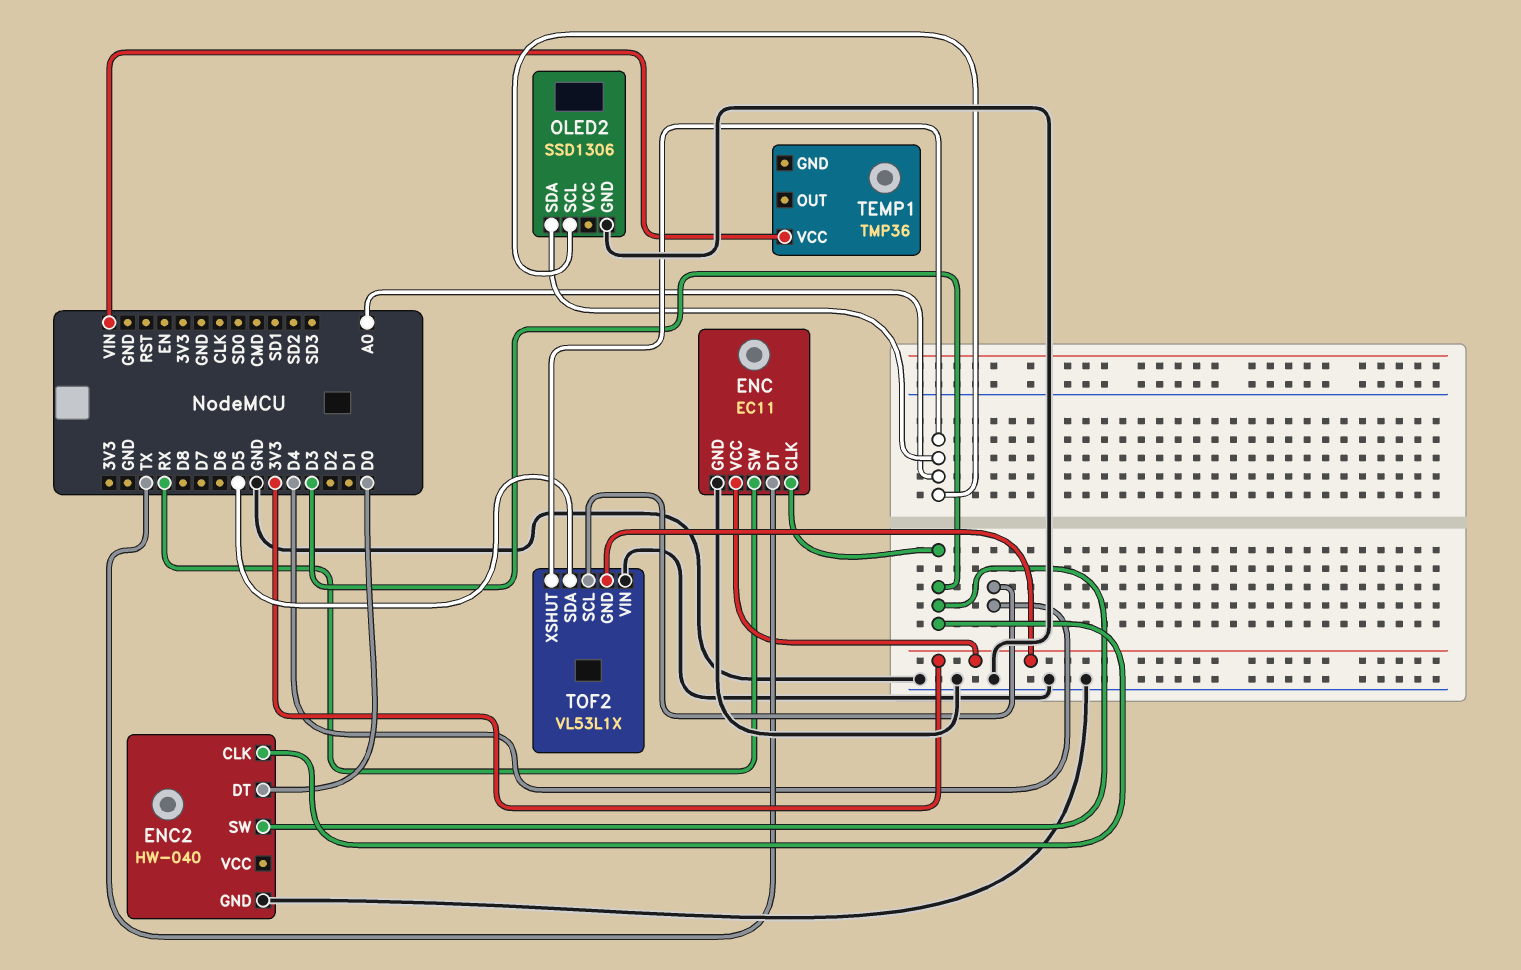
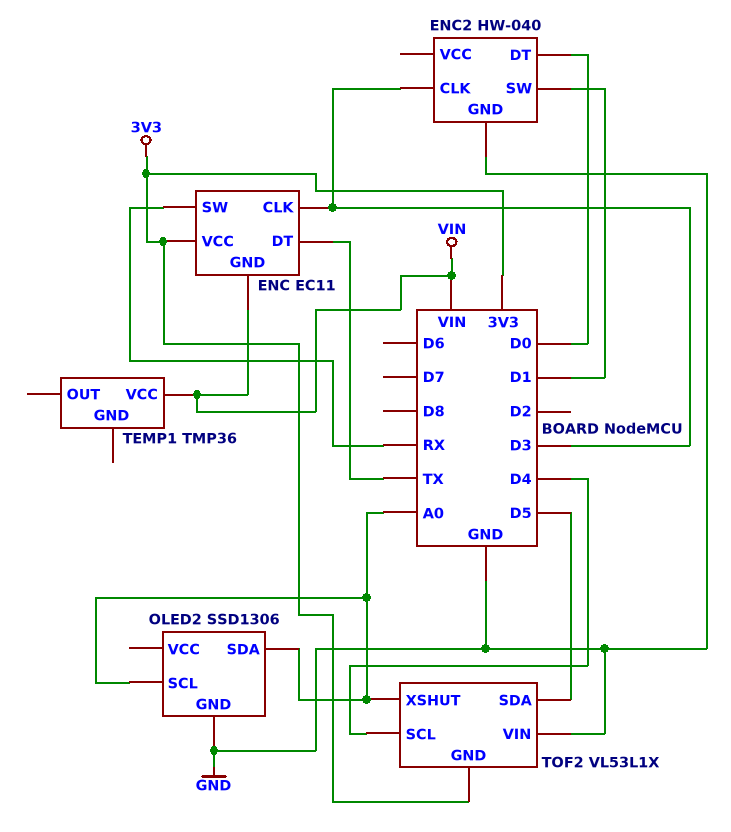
ENC pin GND: GND -> VIN
ENC2 pin SW: D3 -> D1

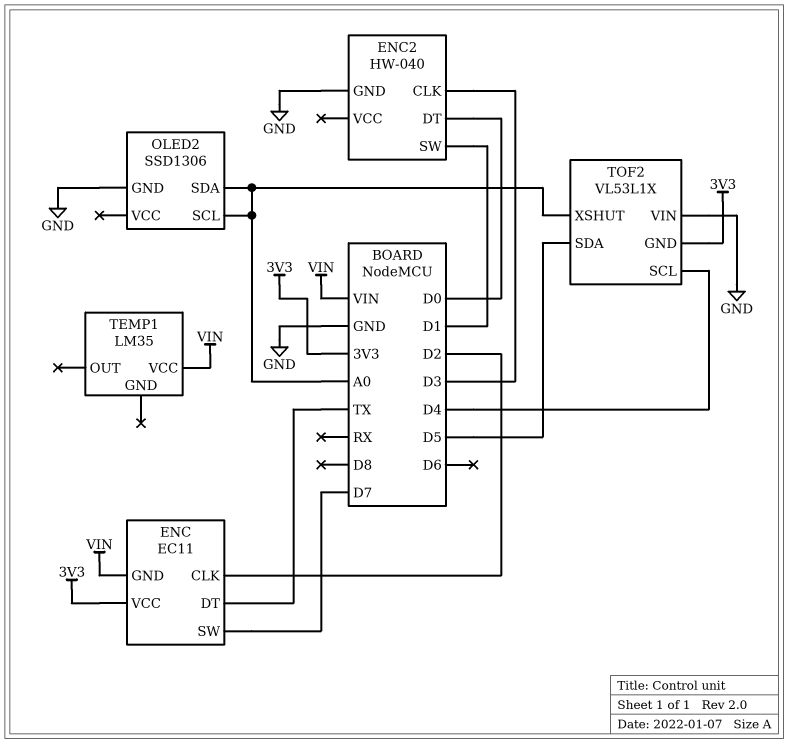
ENC pin CLK: D3 -> D2
ENC pin SW: RX -> D7
TEMP1: TMP36 -> LM35

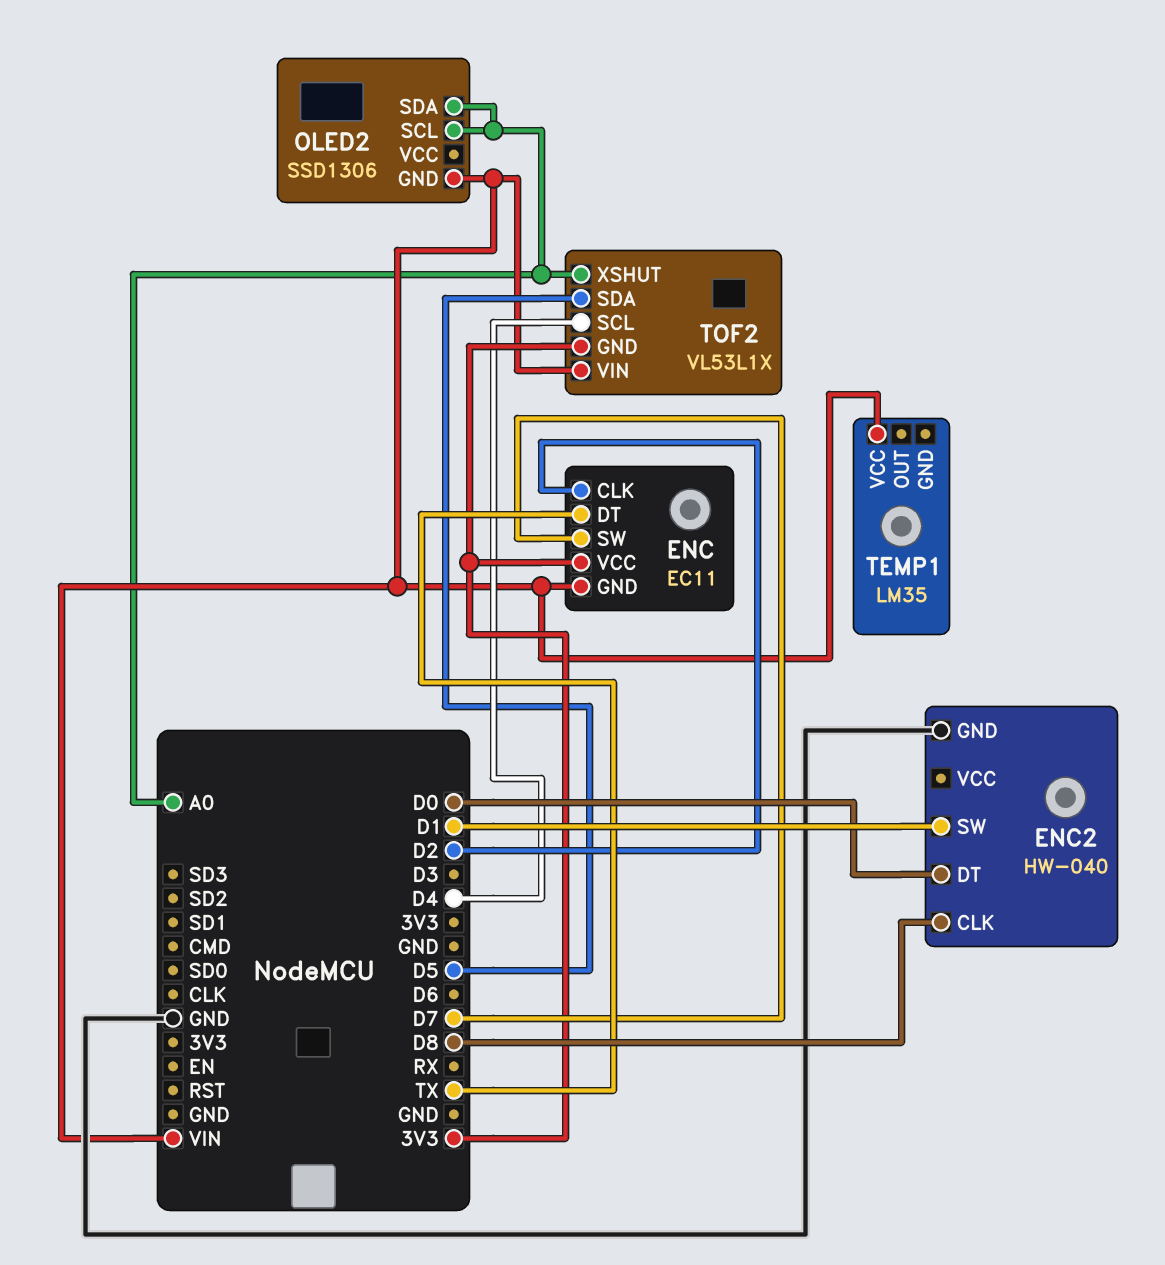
ENC2 pin CLK: D3 -> D8
OLED2 pin GND: GND -> VIN
TOF2 pin VIN: GND -> VIN

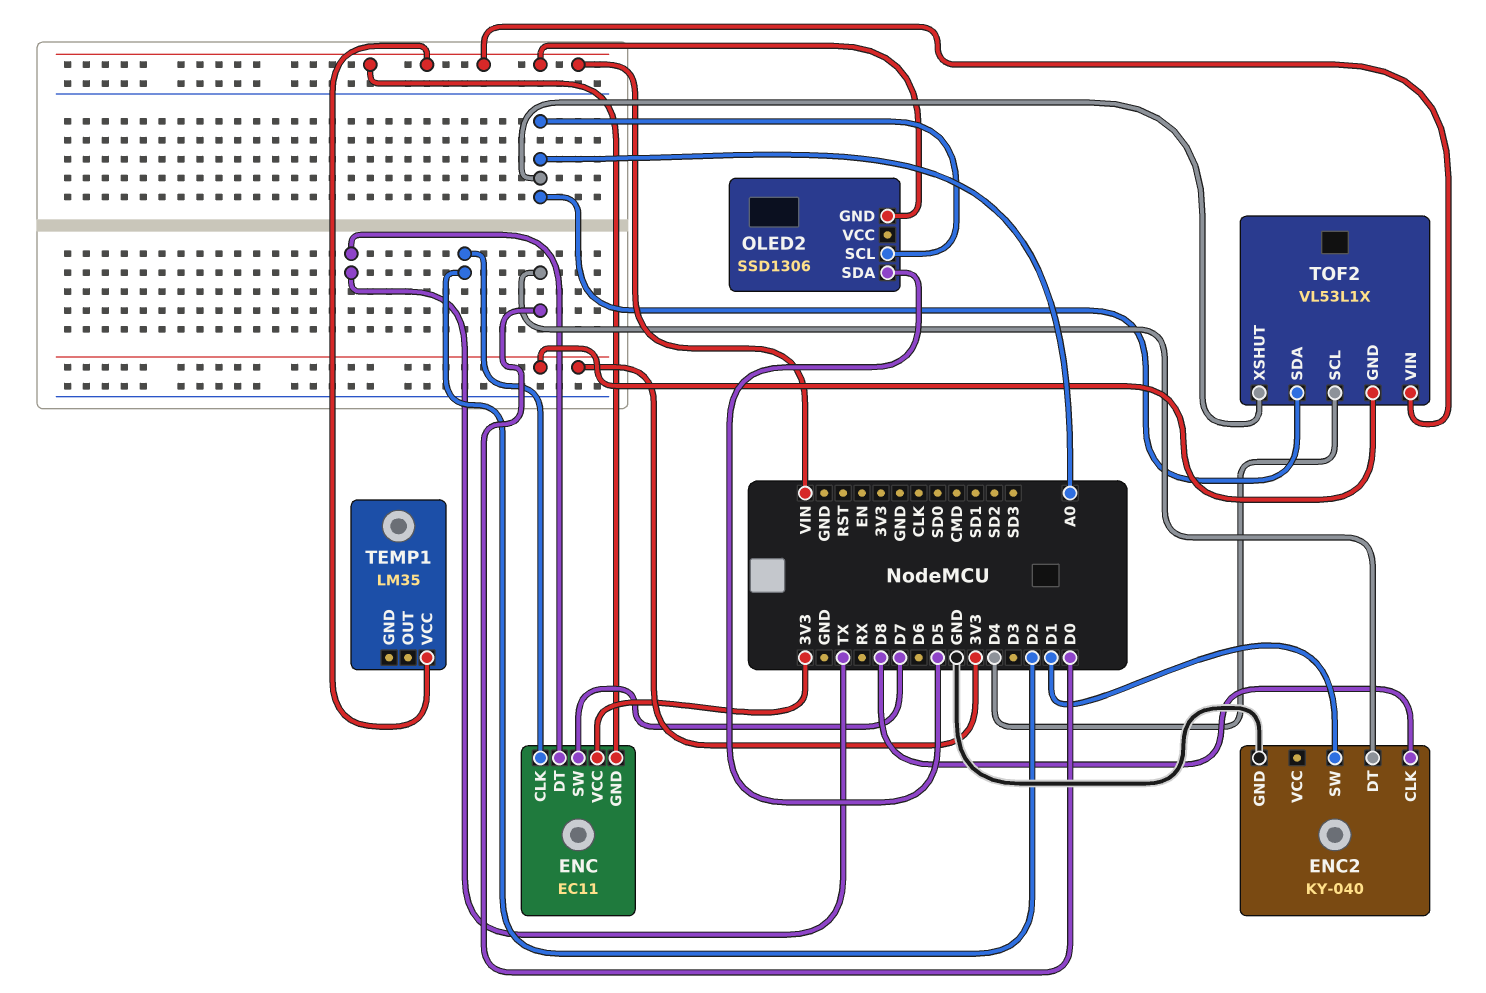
ENC2: HW-040 -> KY-040
OLED2 pin SDA: A0 -> D5
TOF2 pin SDA: D5 -> A0

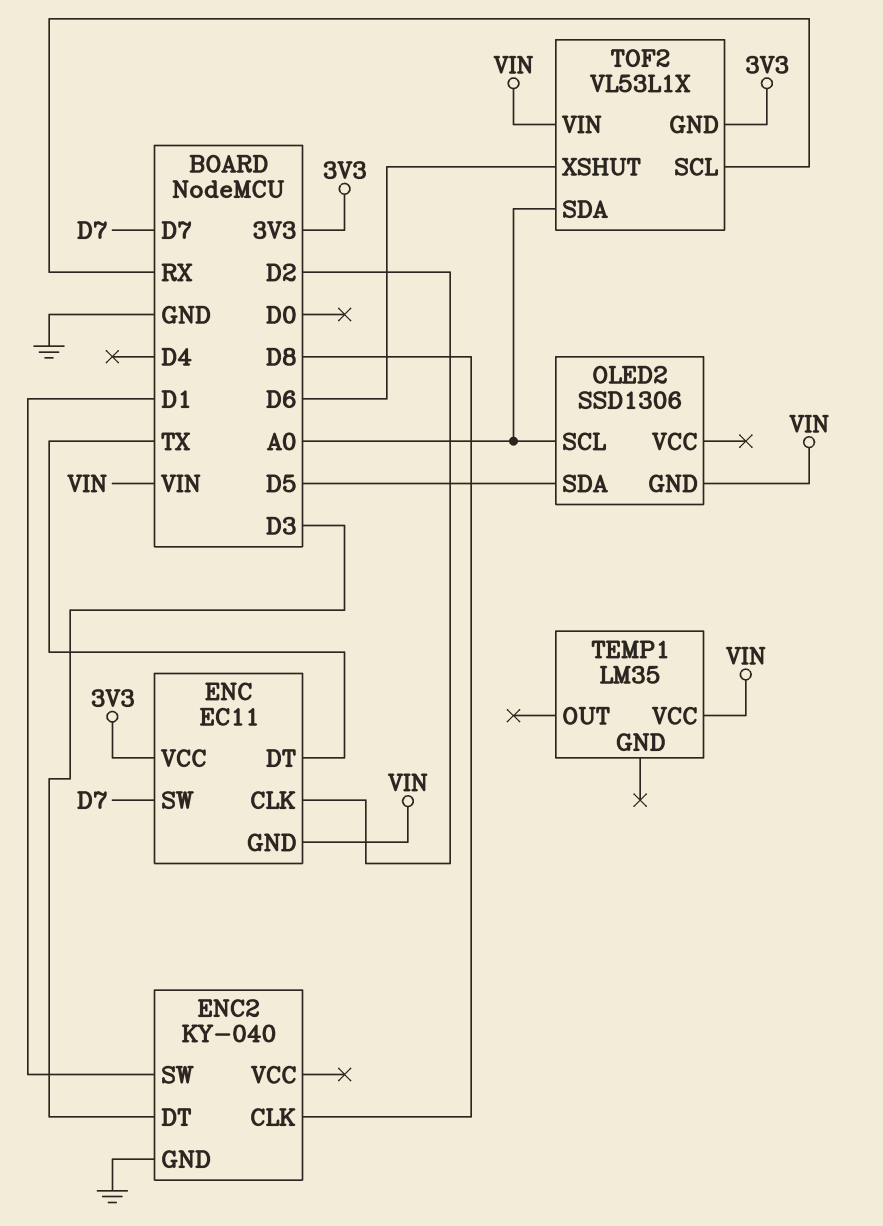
ENC2 pin DT: D0 -> D3
TOF2 pin SCL: D4 -> RX
TOF2 pin XSHUT: A0 -> D6

